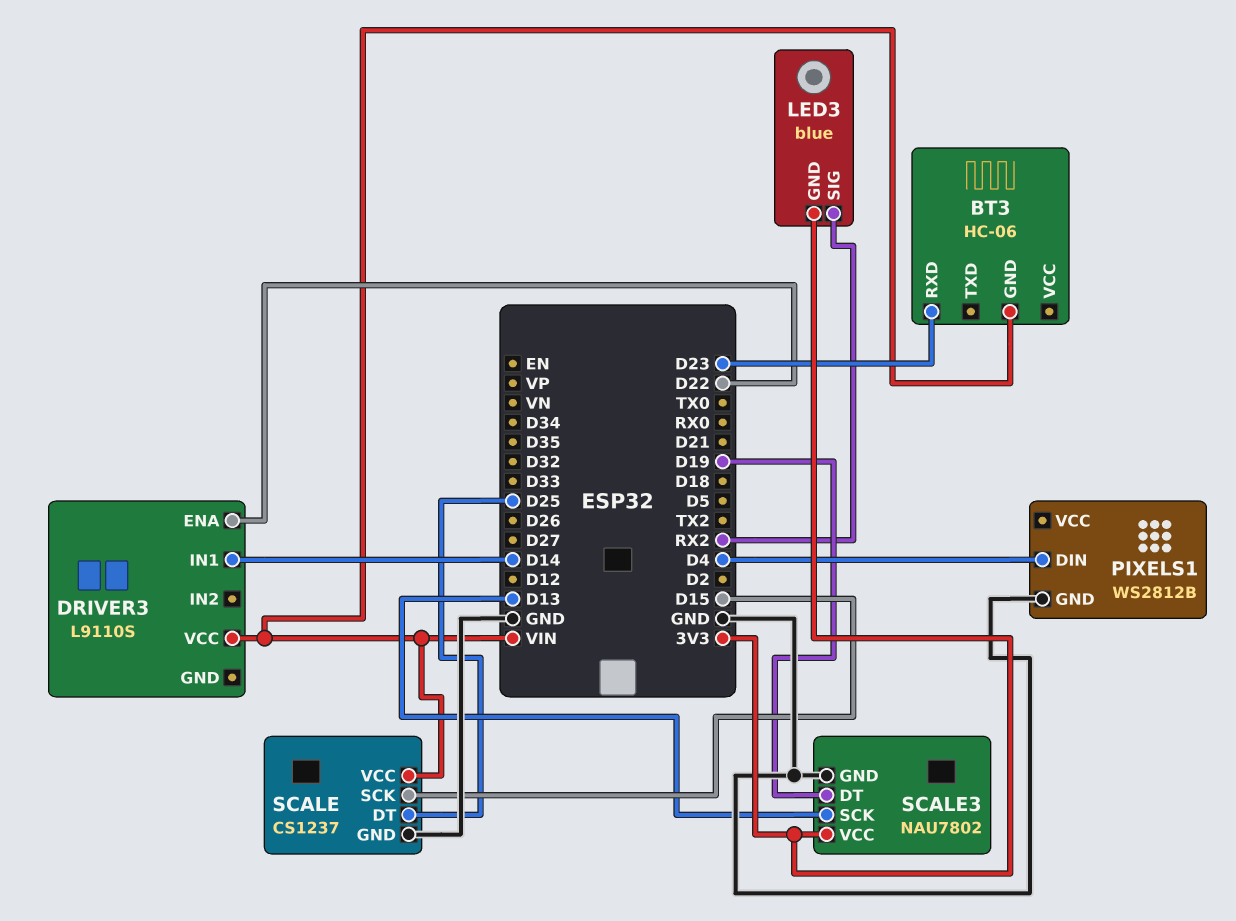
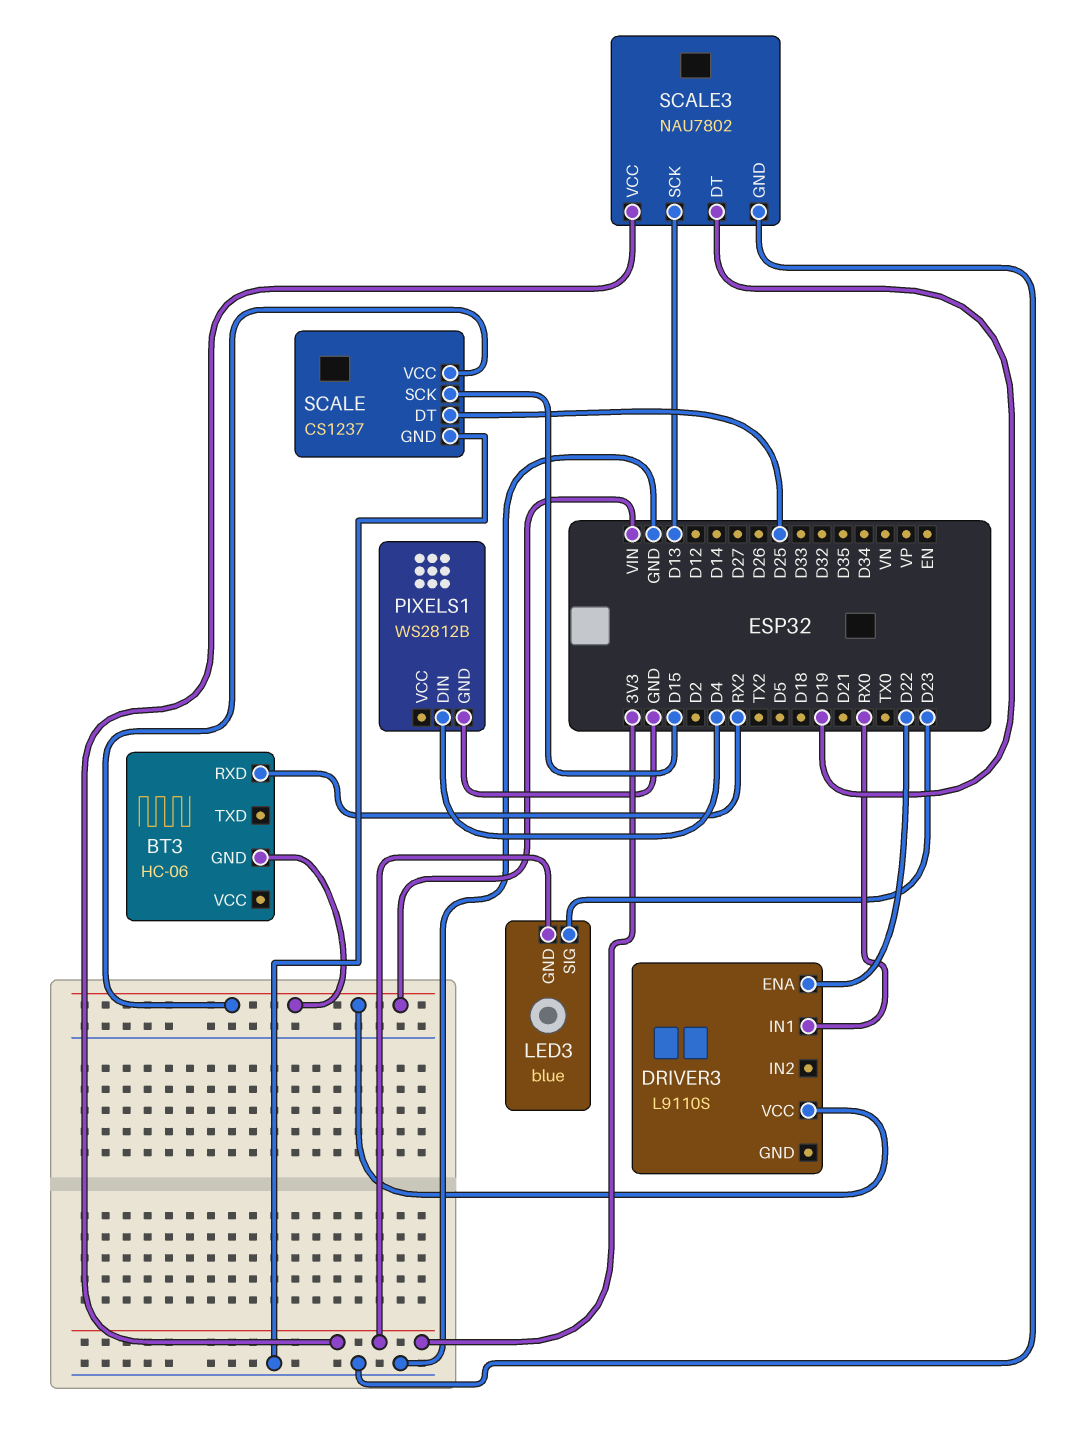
BT3 pin RXD: D23 -> RX2
DRIVER3 pin IN1: D14 -> RX0
LED3 pin SIG: RX2 -> D23

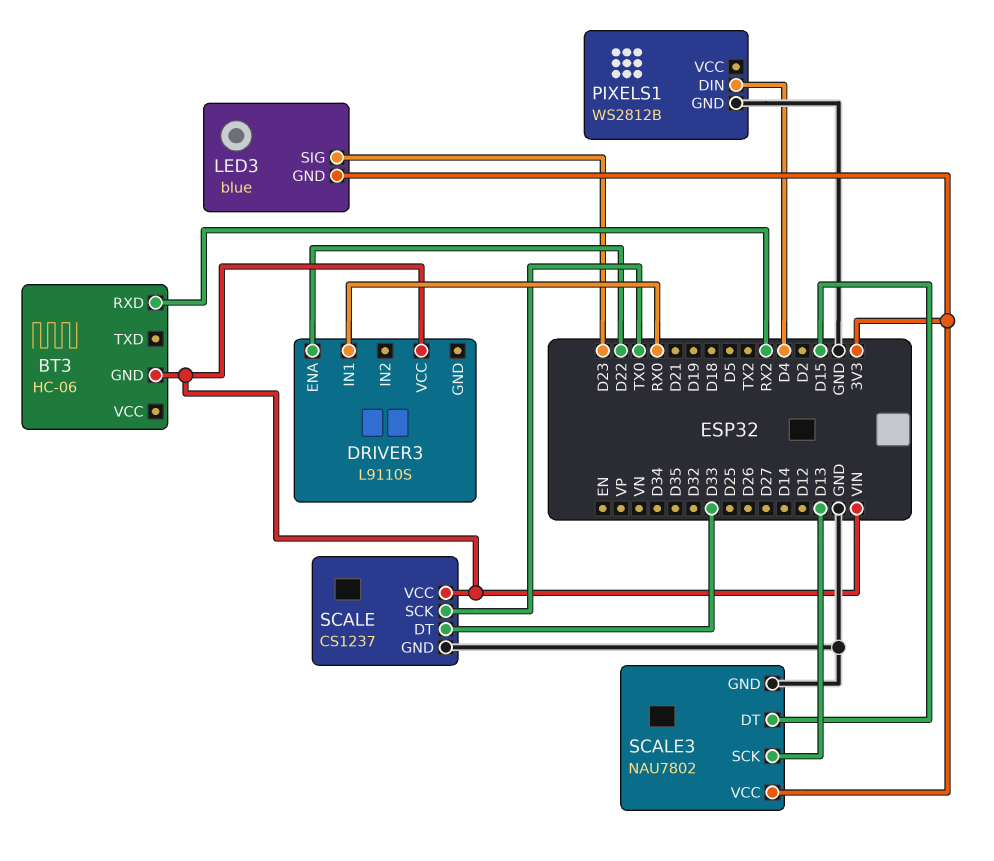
SCALE pin DT: D25 -> D33
SCALE pin SCK: D15 -> TX0
SCALE3 pin DT: D19 -> D15

